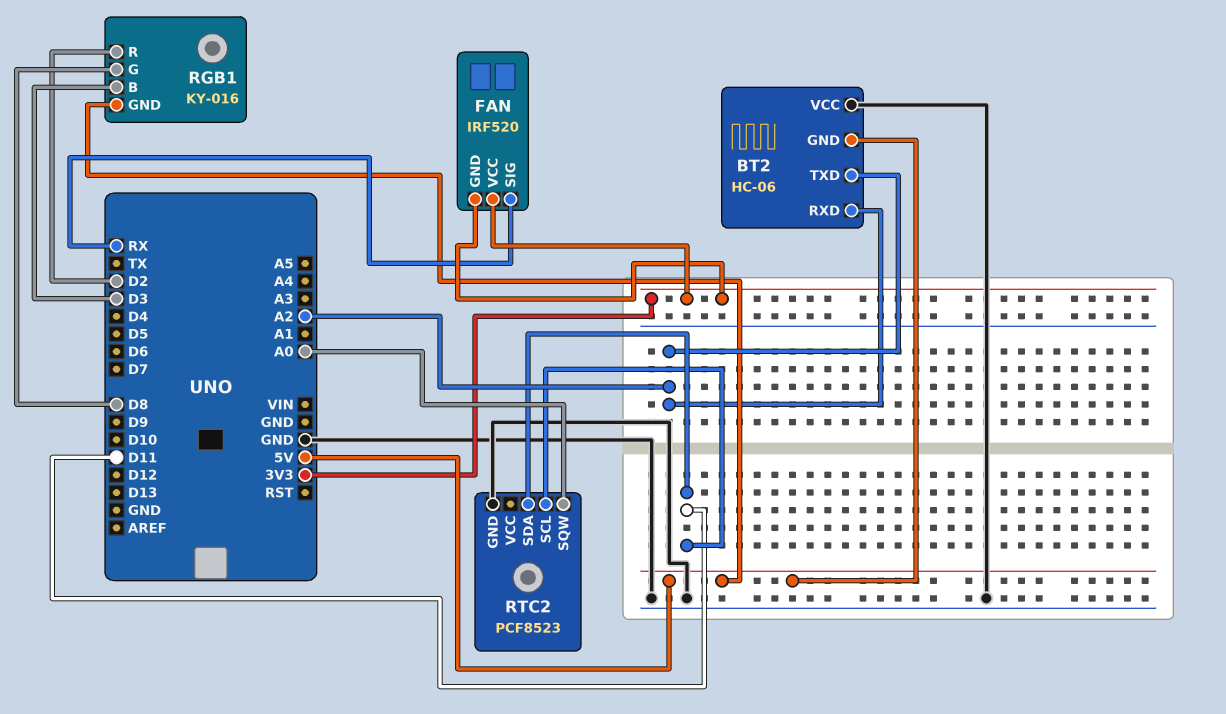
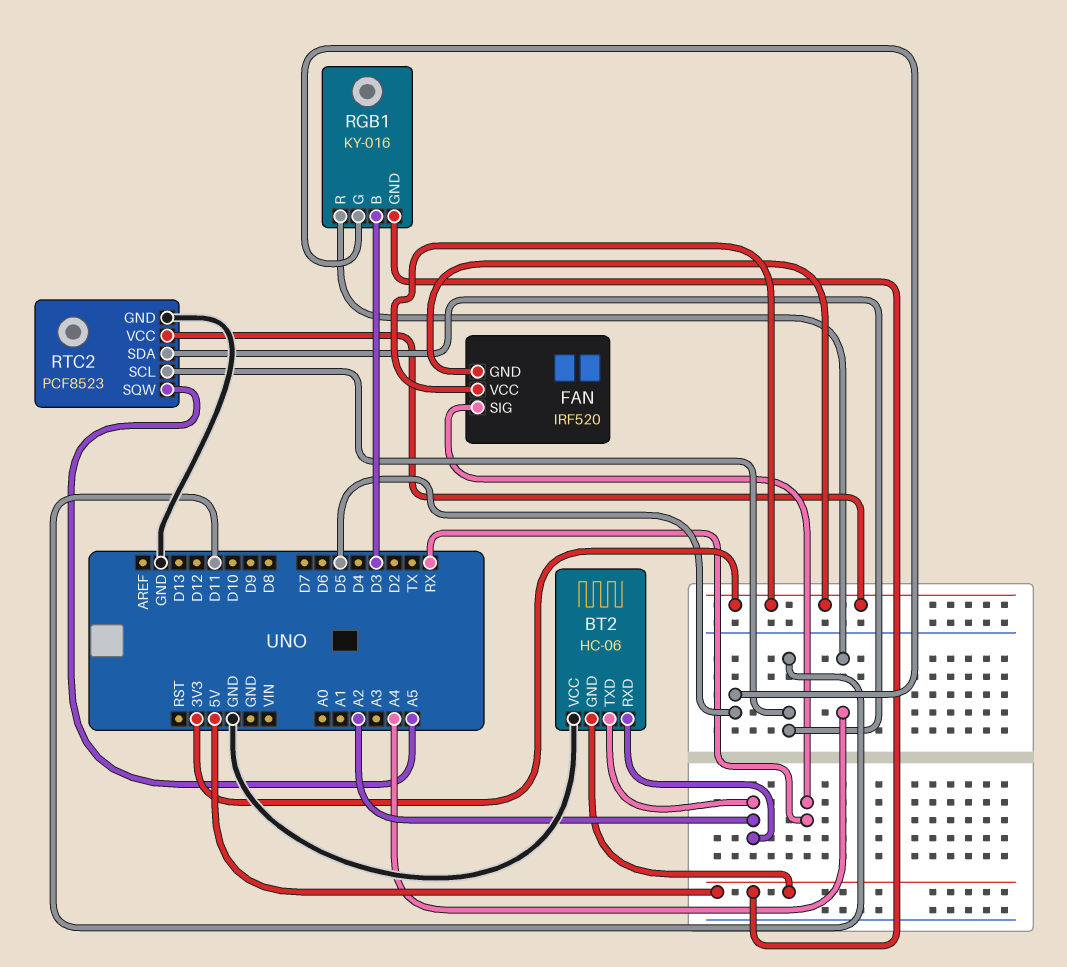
RGB1 pin G: D8 -> D5
RGB1 pin R: D2 -> A4
RTC2 pin SQW: A0 -> A5
RTC2 pin VCC: none -> 3V3

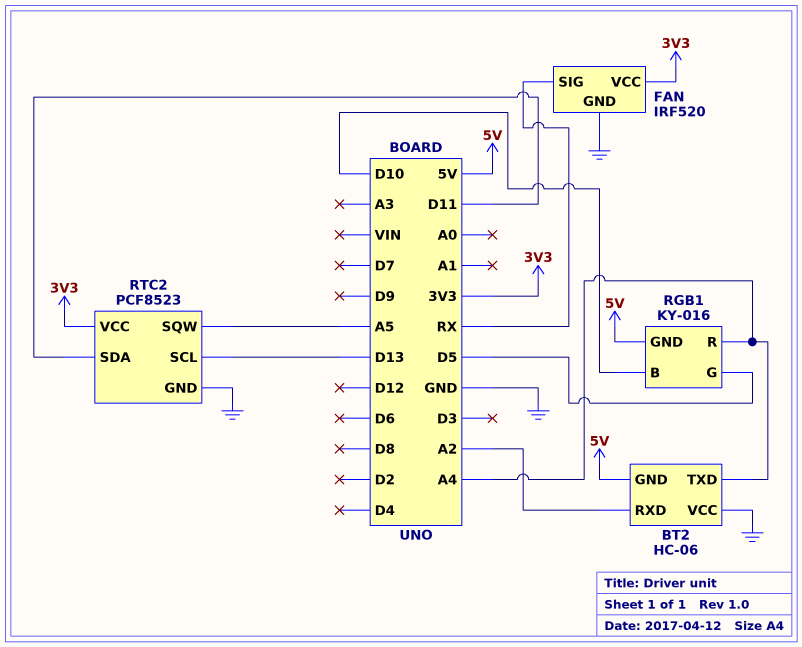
BT2 pin TXD: A2 -> A4
FAN pin GND: 3V3 -> GND
RGB1 pin B: D3 -> D10
RTC2 pin SCL: D11 -> D13

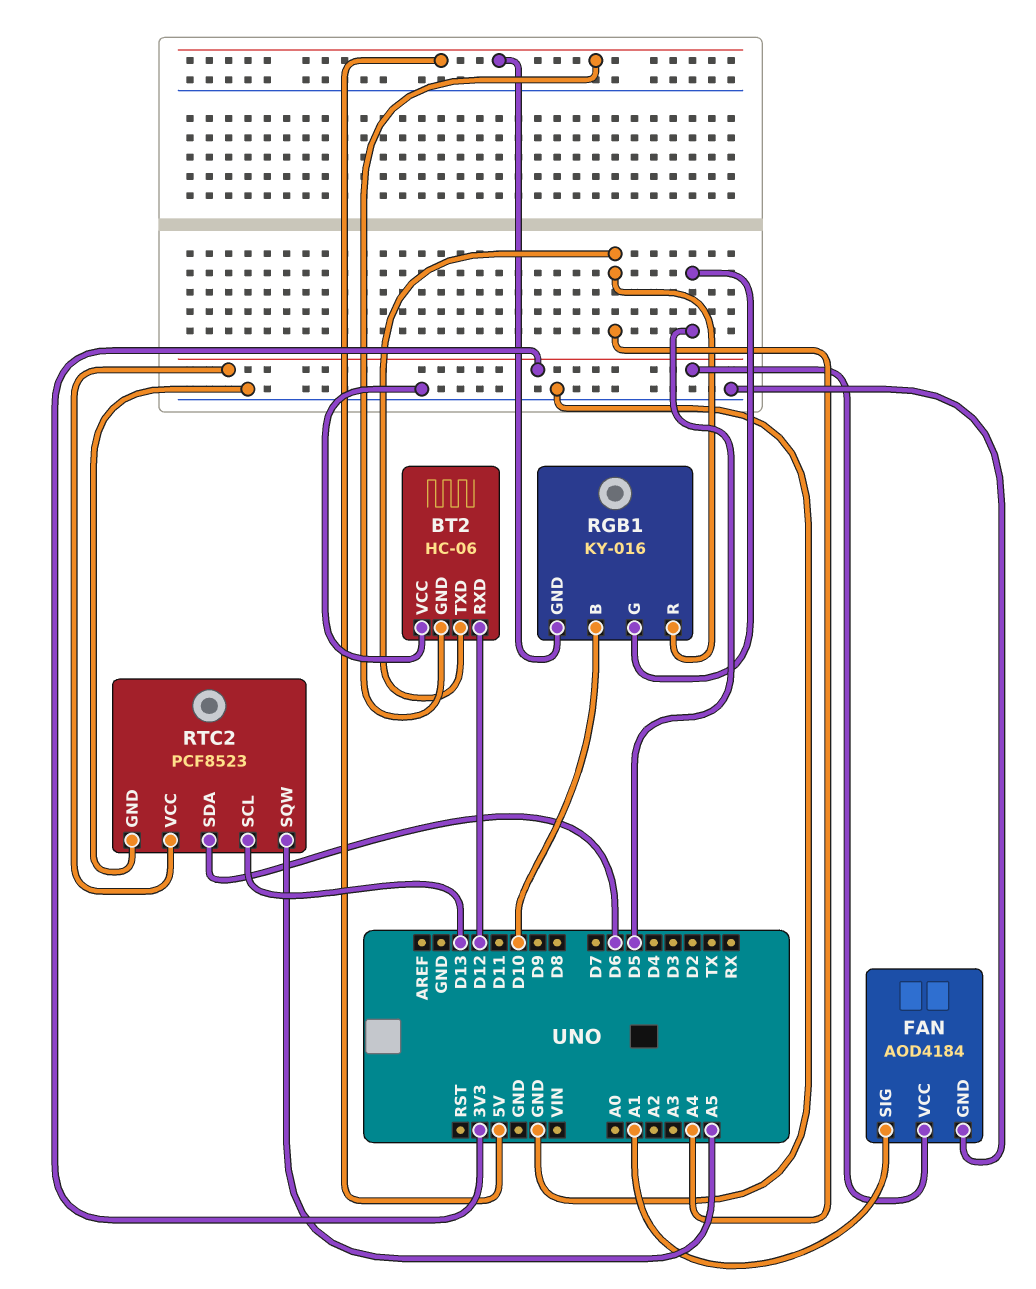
BT2 pin RXD: A2 -> D12
FAN: IRF520 -> AOD4184
FAN pin SIG: RX -> A1
RTC2 pin SDA: D11 -> D6

